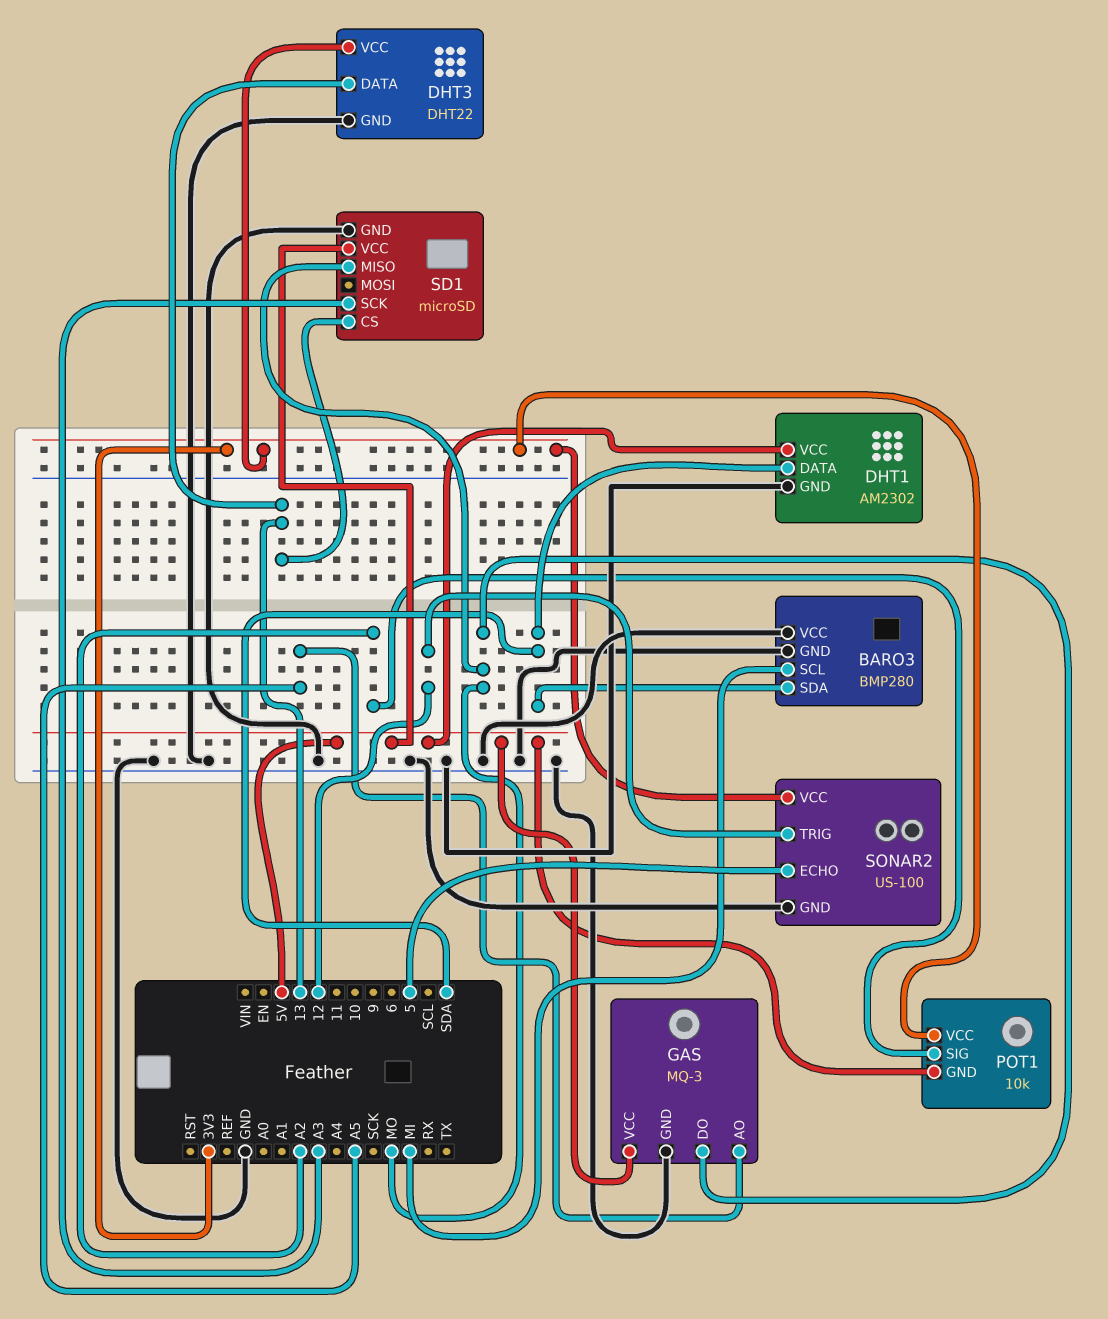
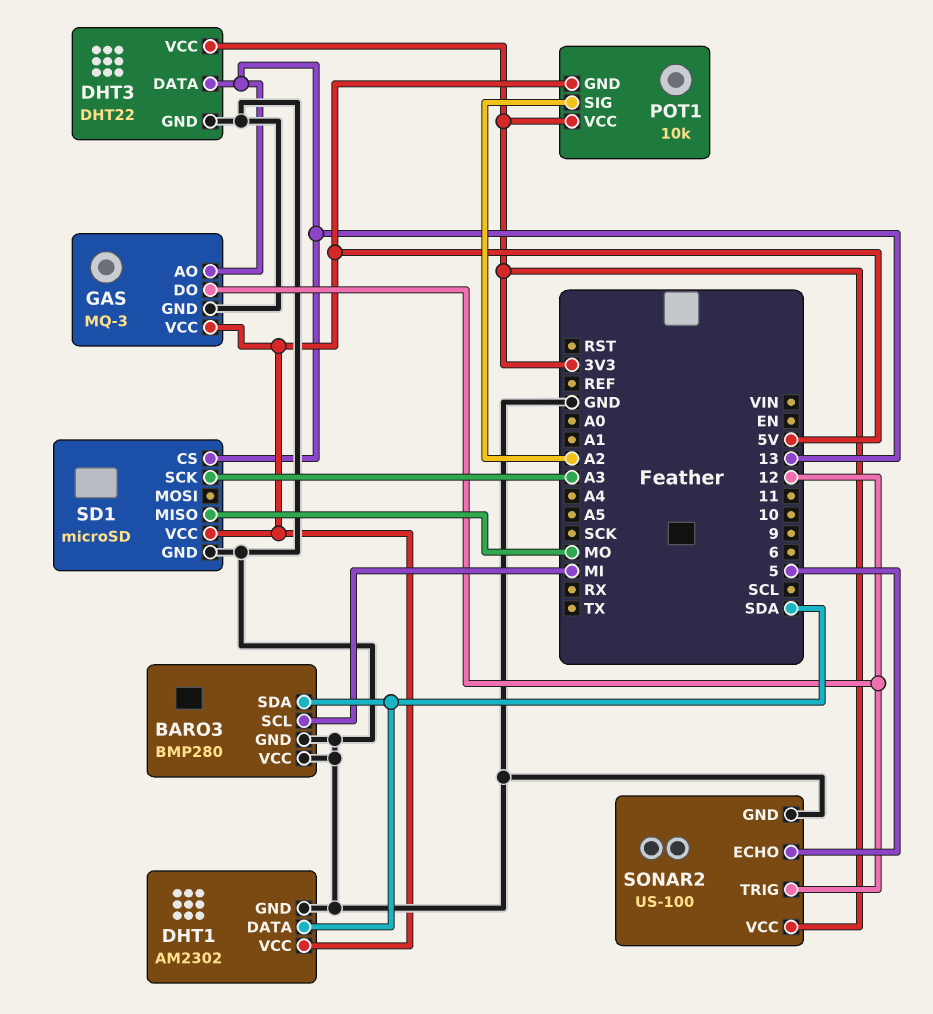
GAS pin AO: A5 -> 13
GAS pin DO: MO -> 12

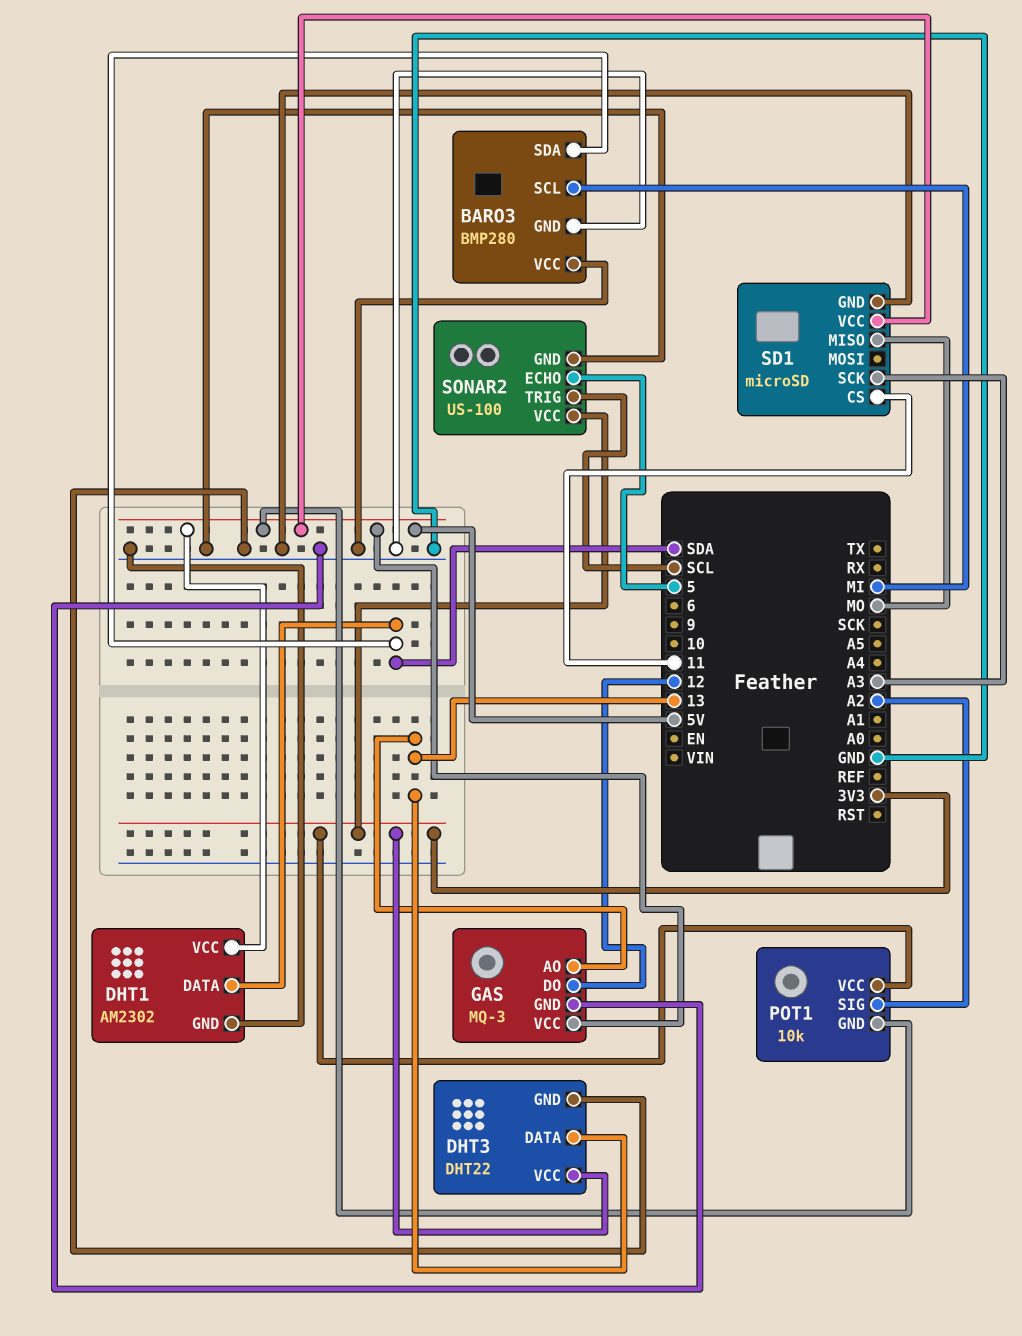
SD1 pin CS: 13 -> 11
SONAR2 pin TRIG: 12 -> SCL

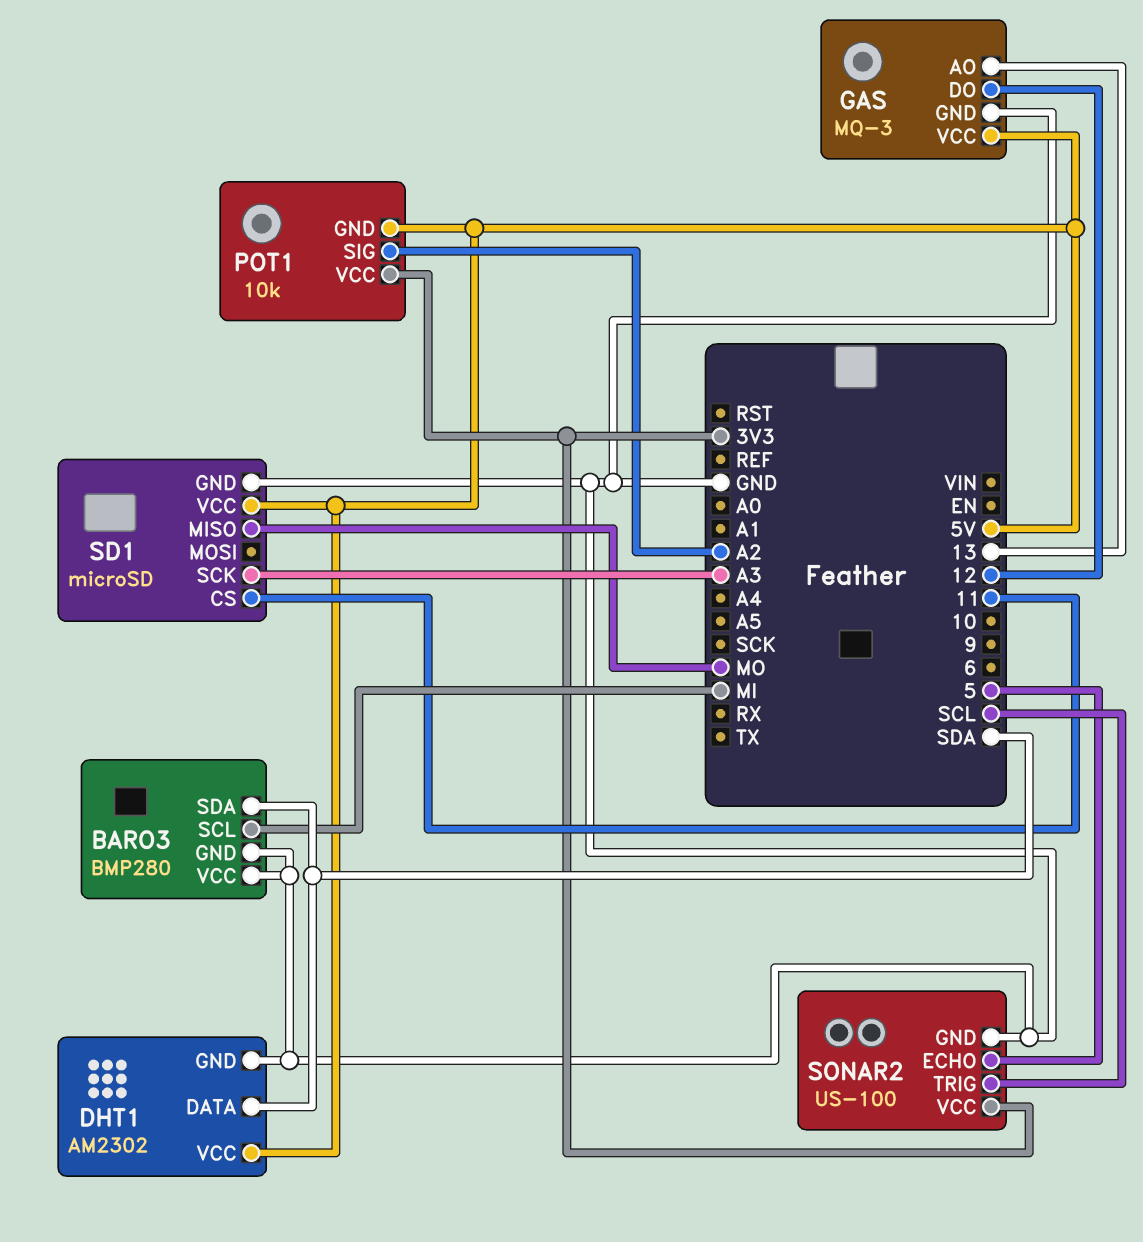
DHT3: DHT22 -> none
DHT3 pin DATA: 13 -> none
DHT3 pin GND: GND -> none
DHT3 pin VCC: 3V3 -> none

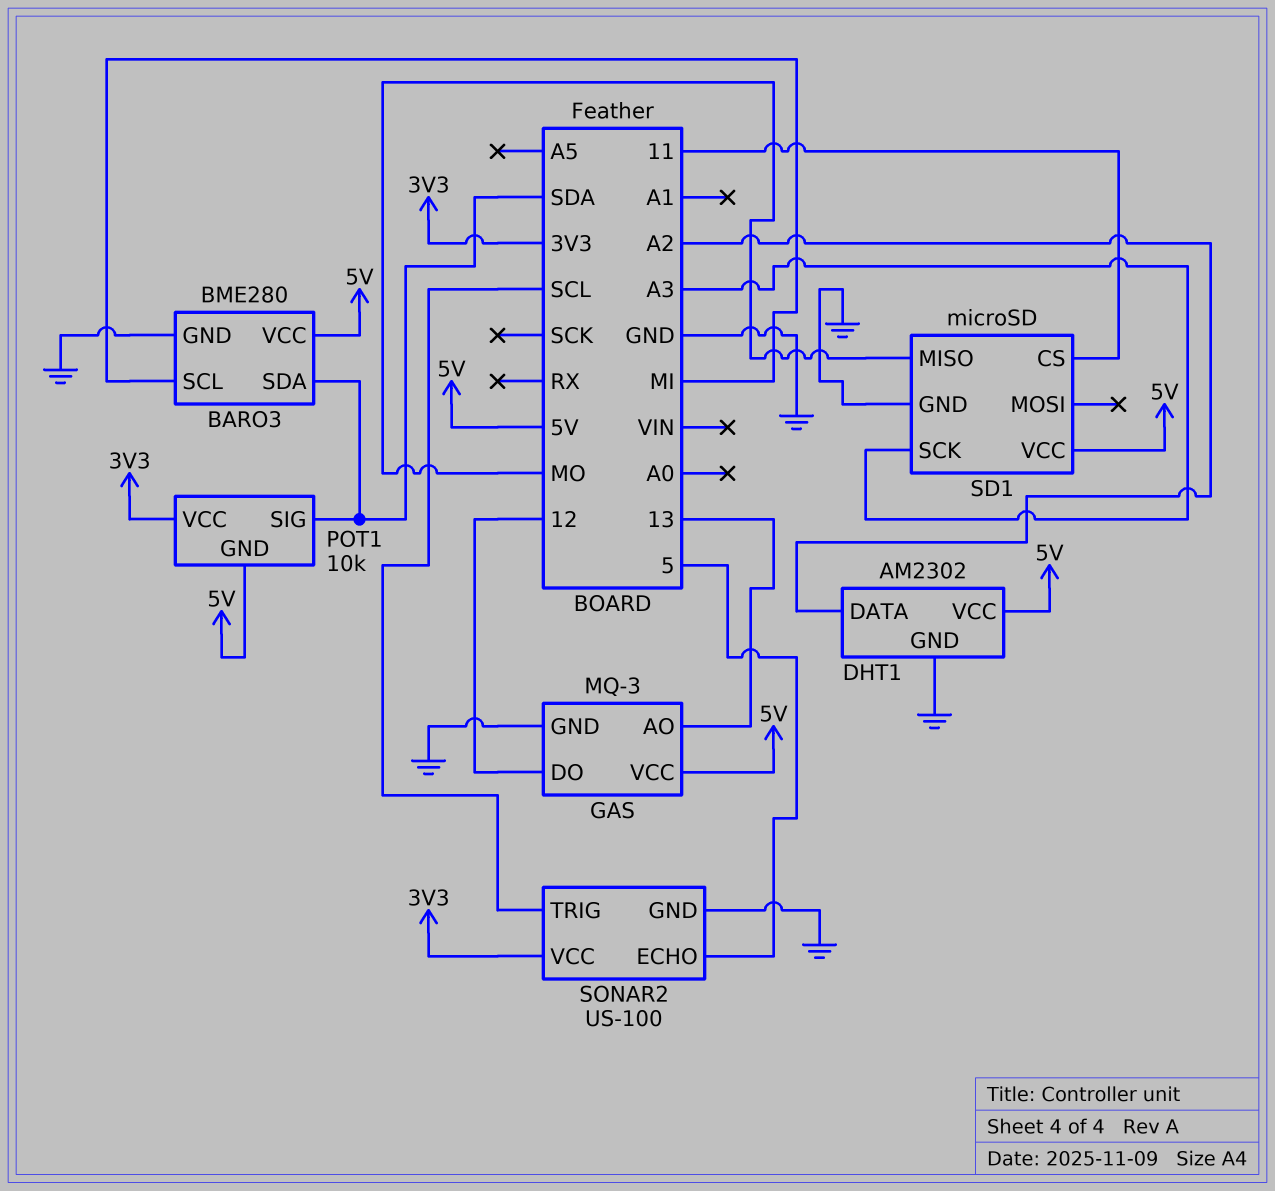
BARO3: BMP280 -> BME280
BARO3 pin VCC: GND -> 5V
DHT1 pin DATA: SDA -> A2
POT1 pin SIG: A2 -> SDA

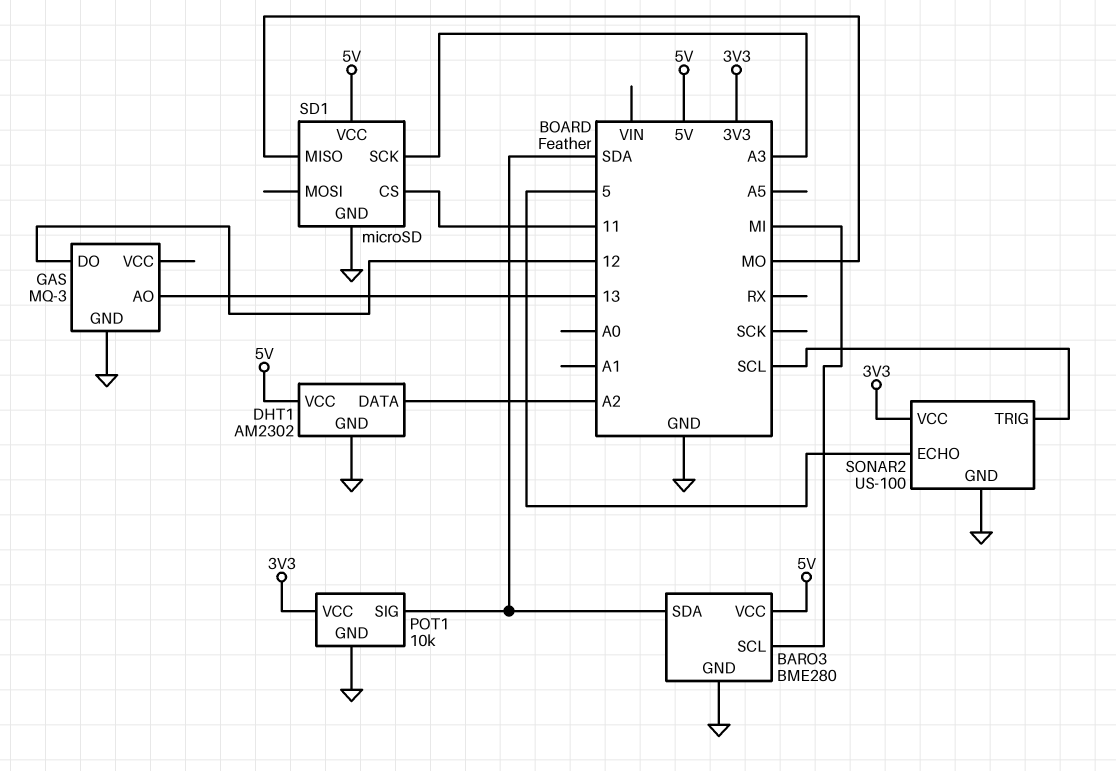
GAS pin VCC: 5V -> none
POT1 pin GND: 5V -> GND

